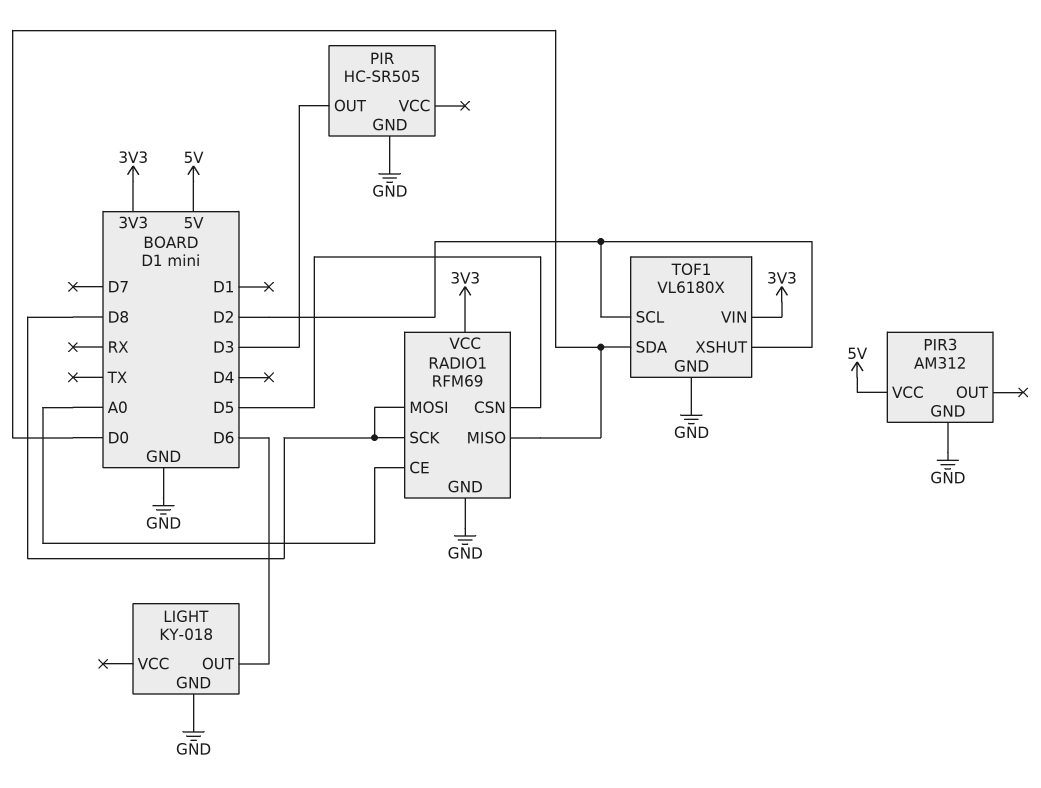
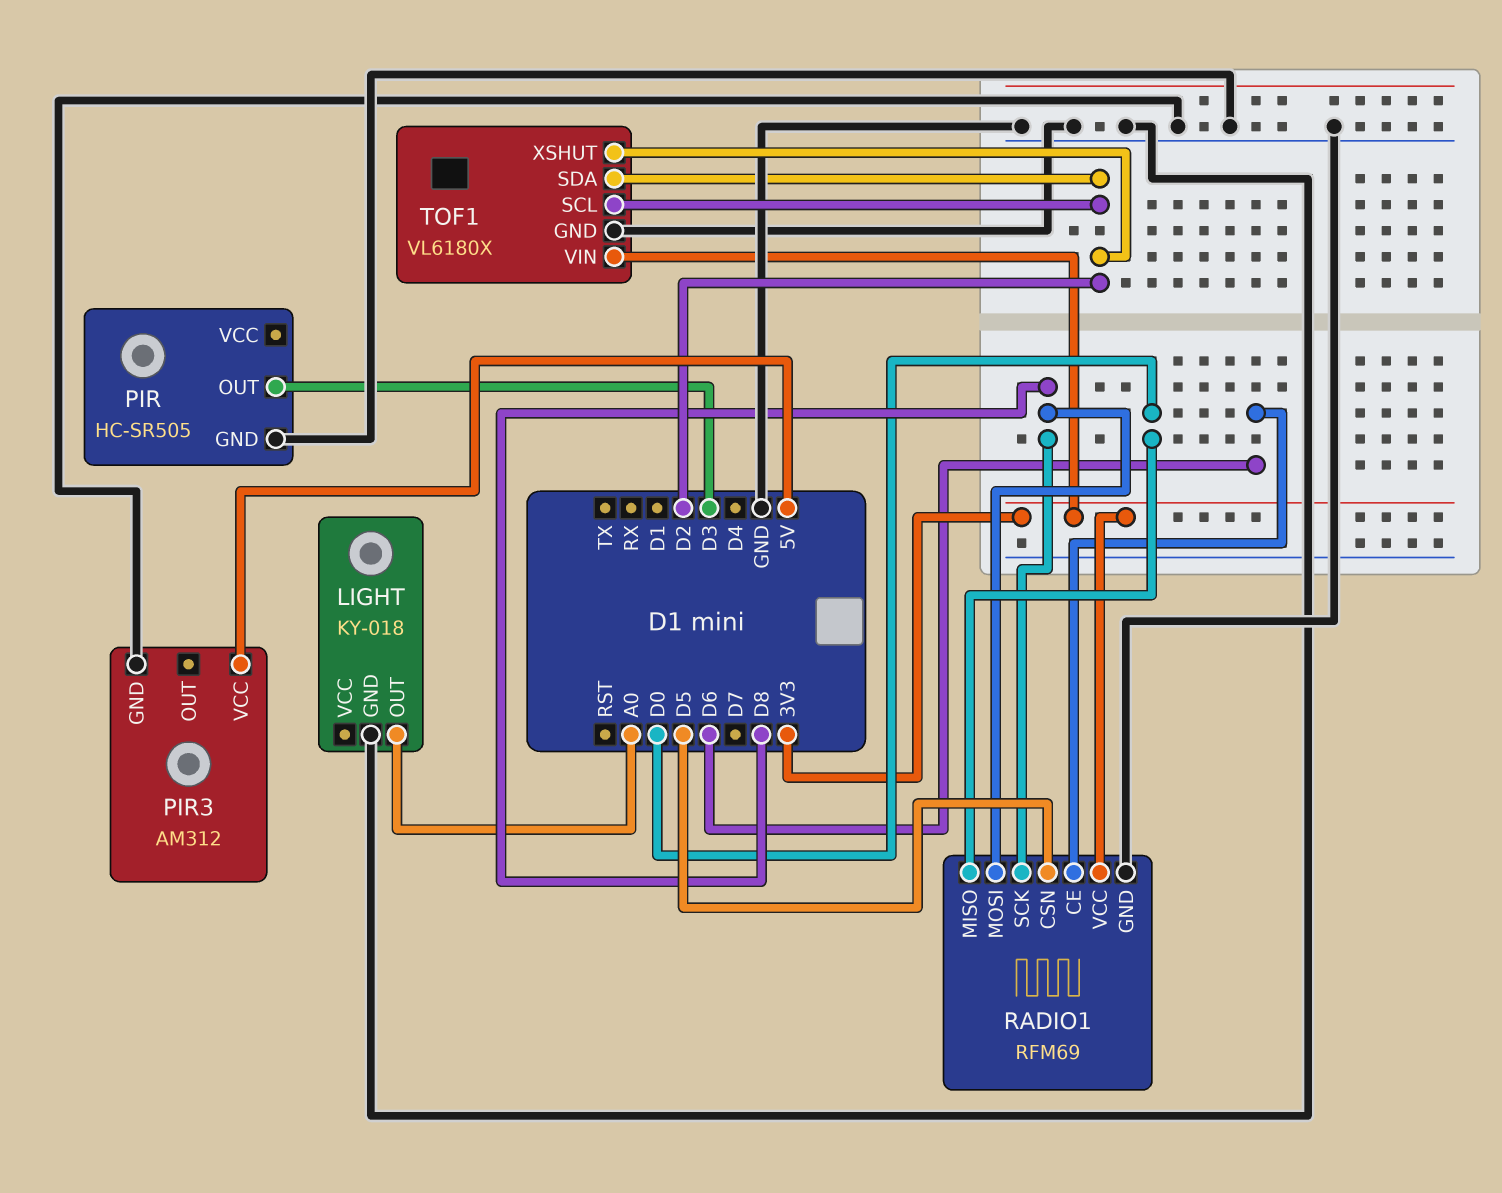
LIGHT pin OUT: D6 -> A0
RADIO1 pin CE: A0 -> D6
TOF1 pin SDA: D0 -> D2

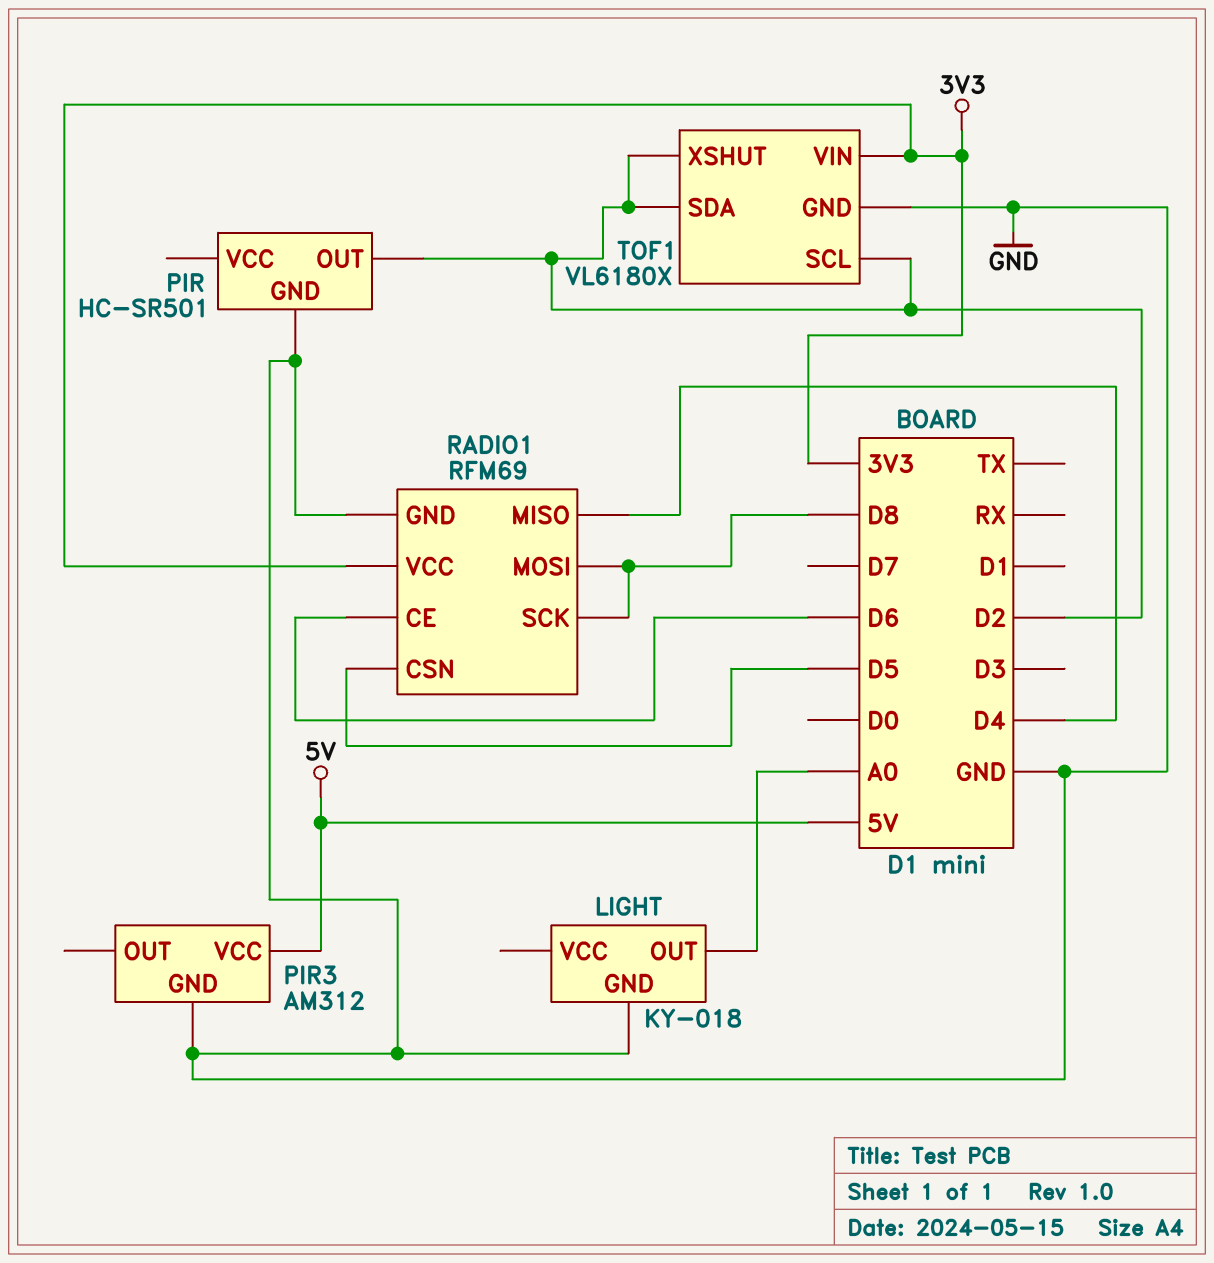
PIR: HC-SR505 -> HC-SR501
PIR pin OUT: D3 -> D2
RADIO1 pin MISO: D0 -> D4

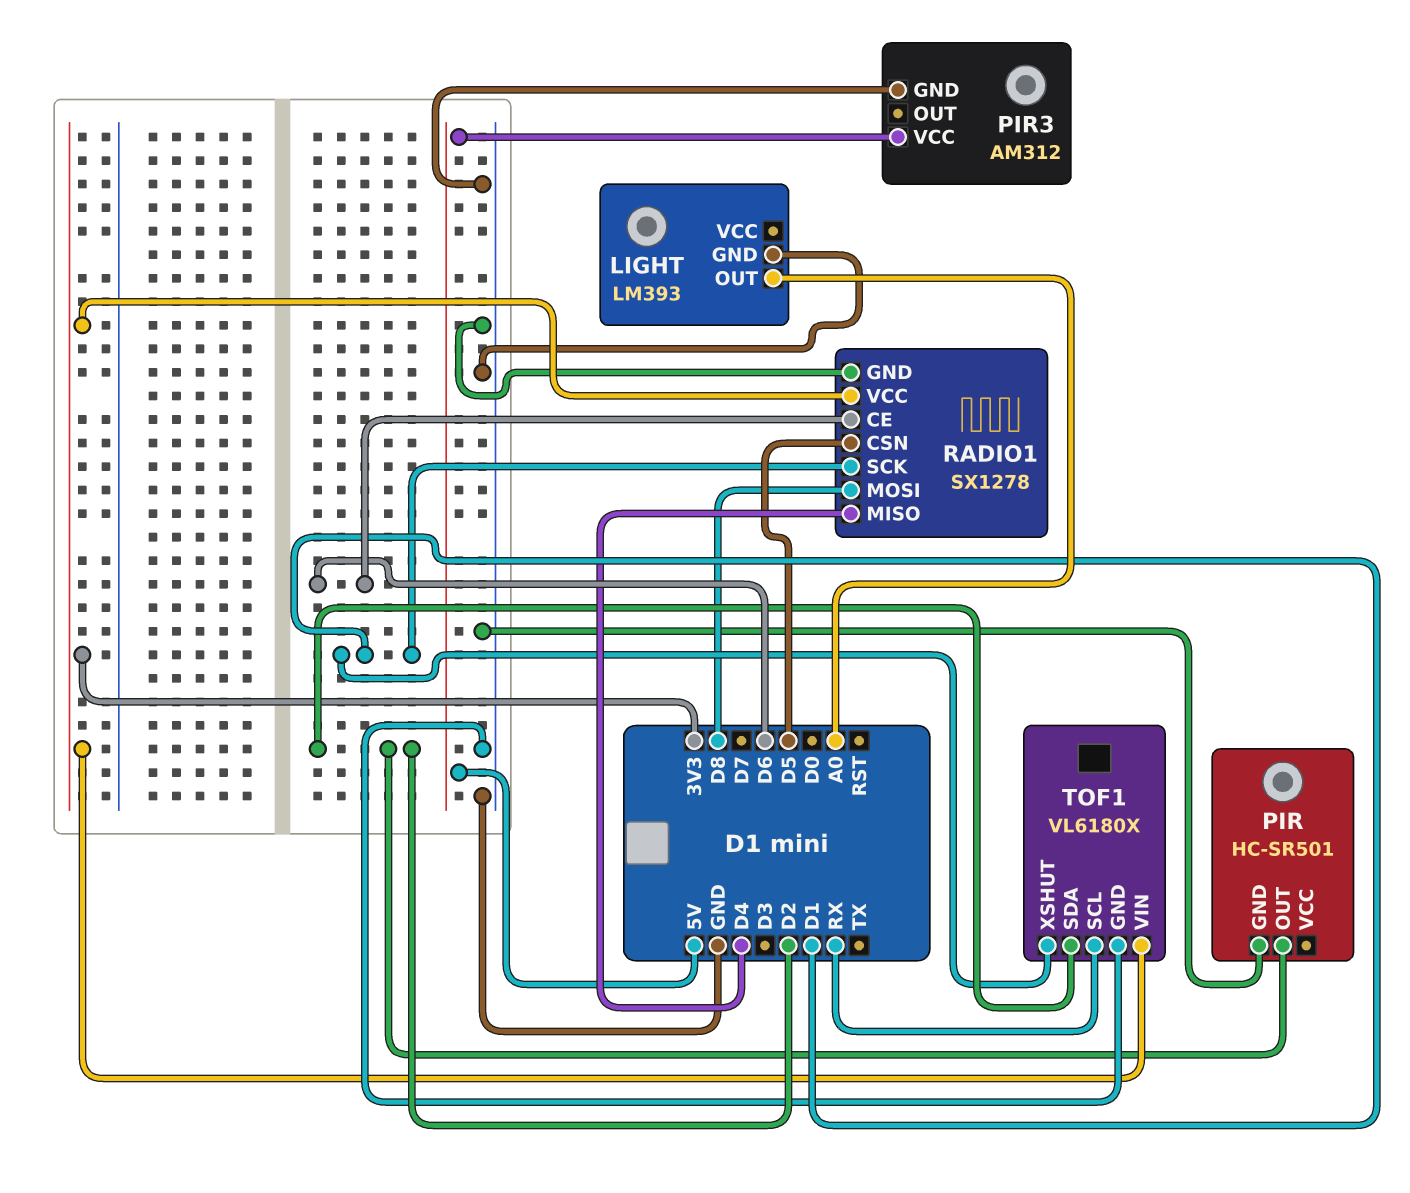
LIGHT: KY-018 -> LM393
RADIO1: RFM69 -> SX1278
RADIO1 pin SCK: D8 -> D1
TOF1 pin SCL: D2 -> RX
TOF1 pin XSHUT: D2 -> D1

